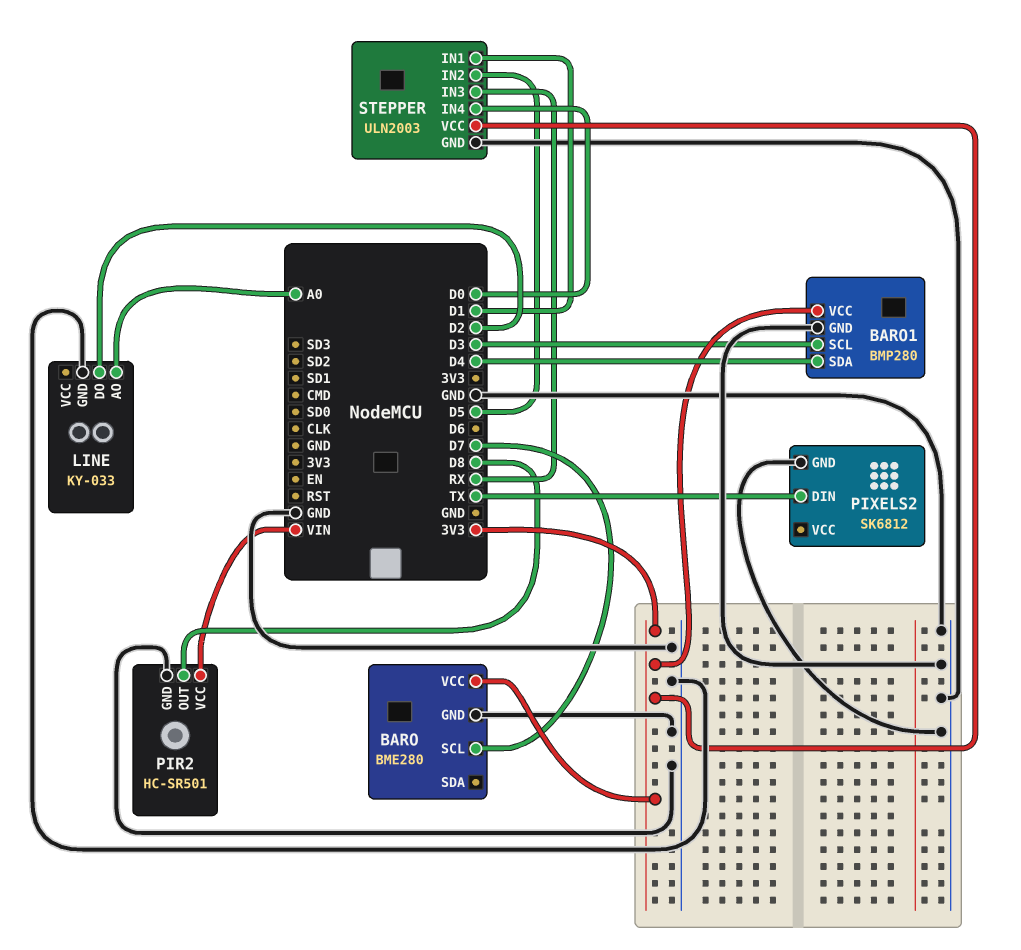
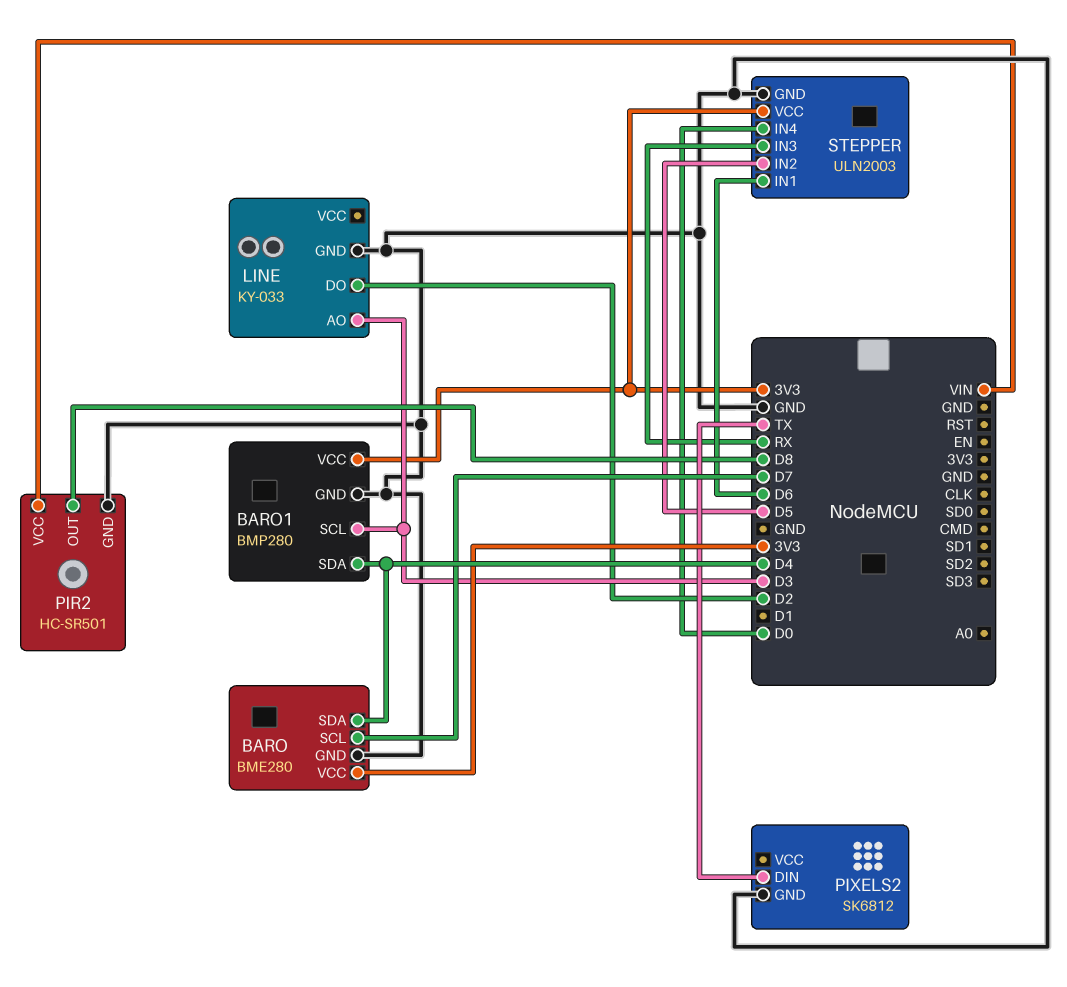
BARO pin SDA: none -> D4
LINE pin AO: A0 -> D3
STEPPER pin IN1: D1 -> D6

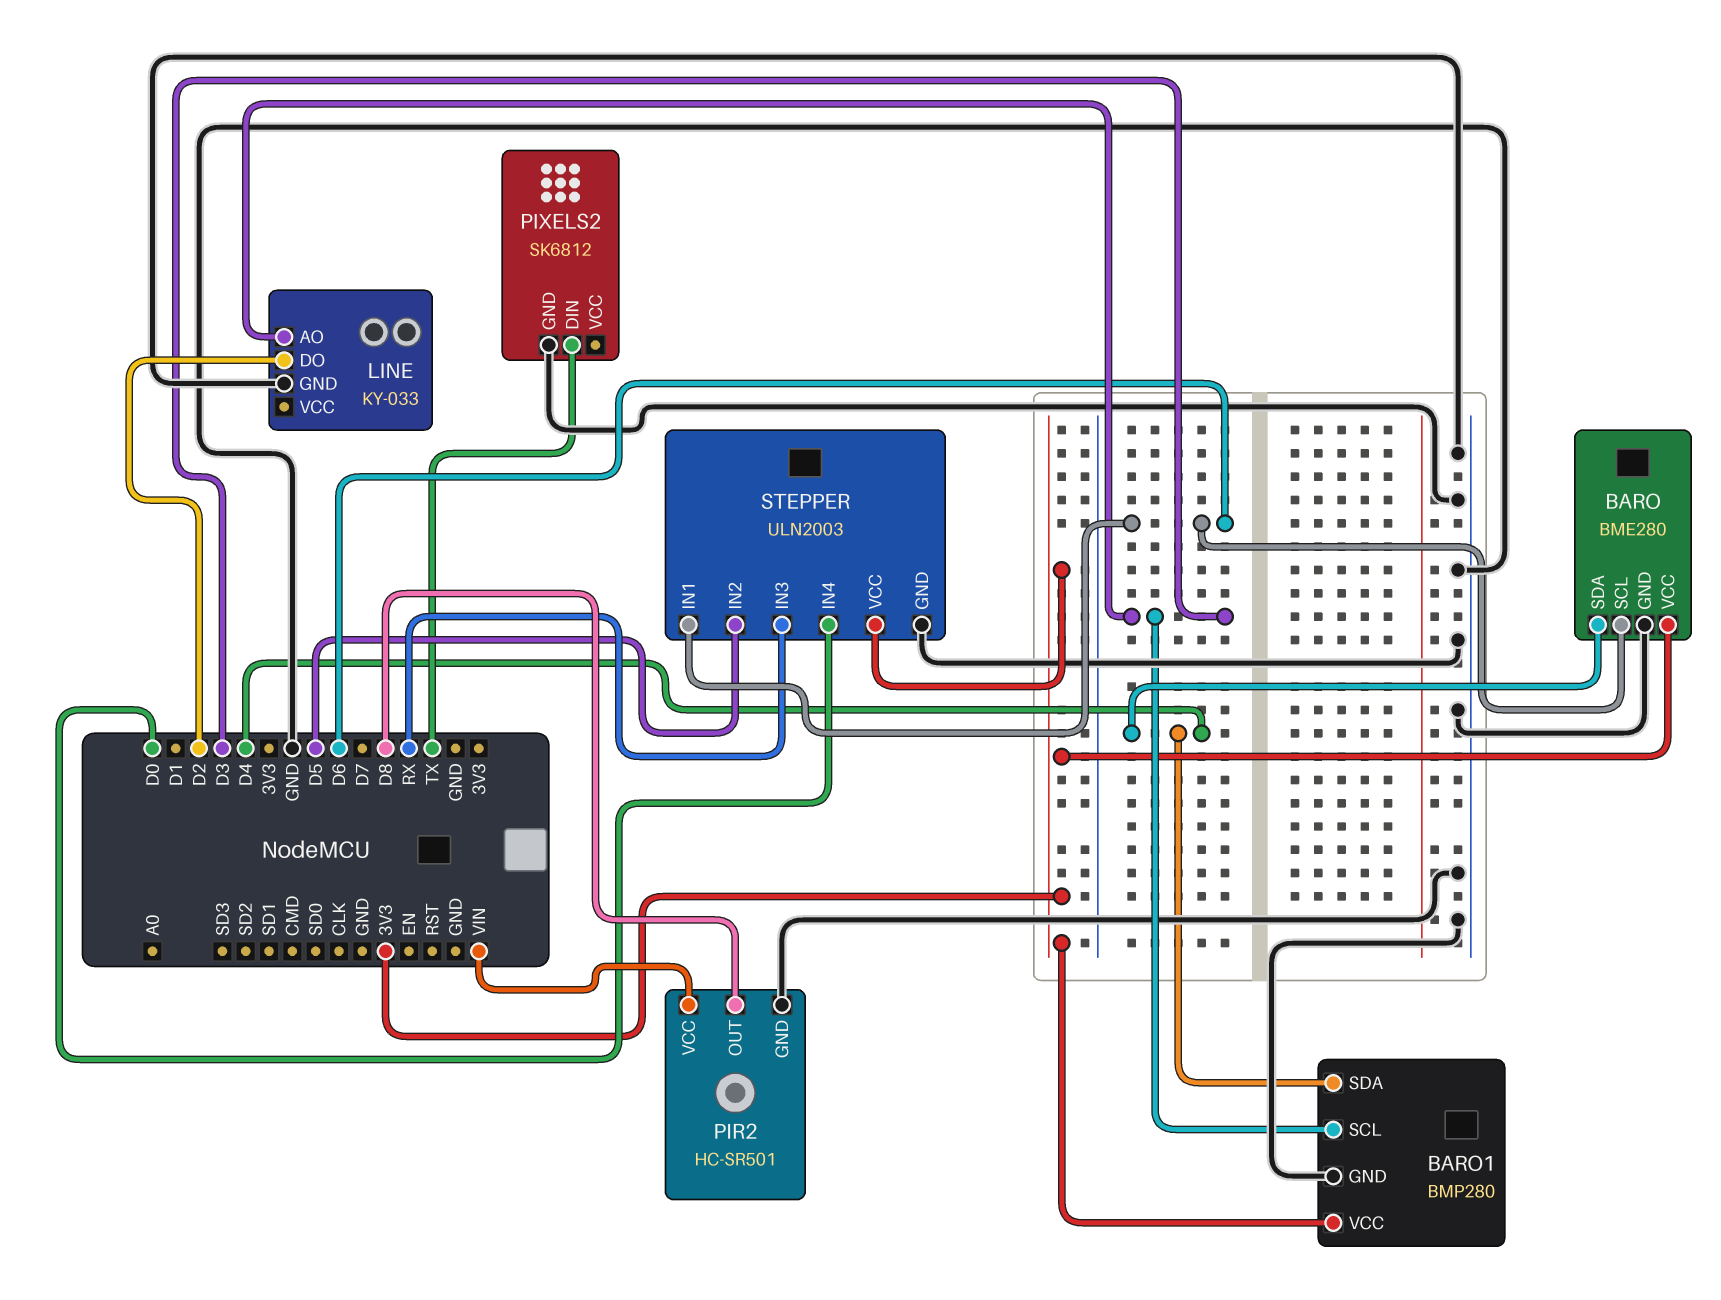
BARO pin SCL: D7 -> D6

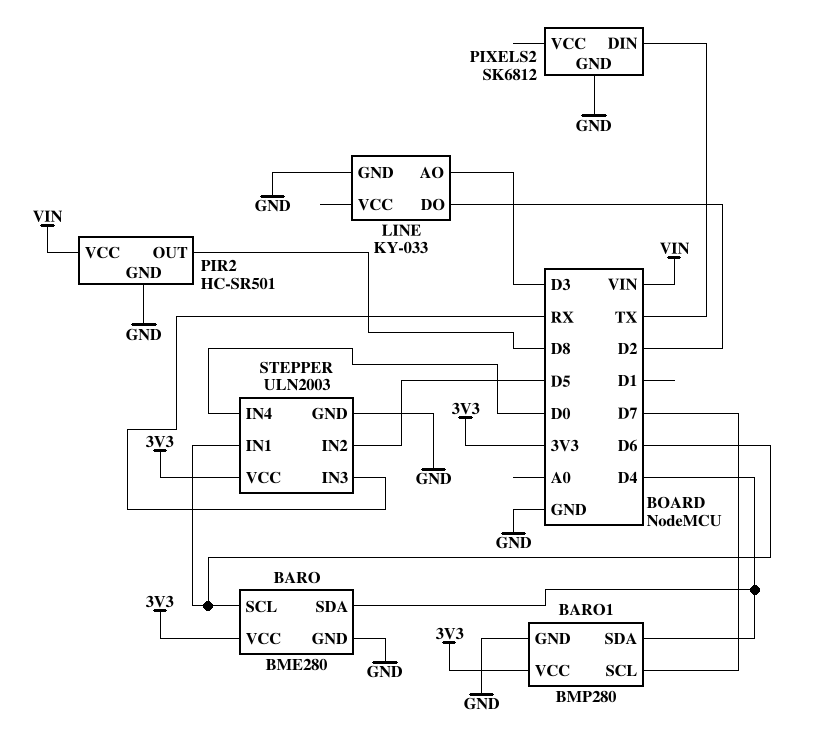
BARO1 pin SCL: D3 -> D7

